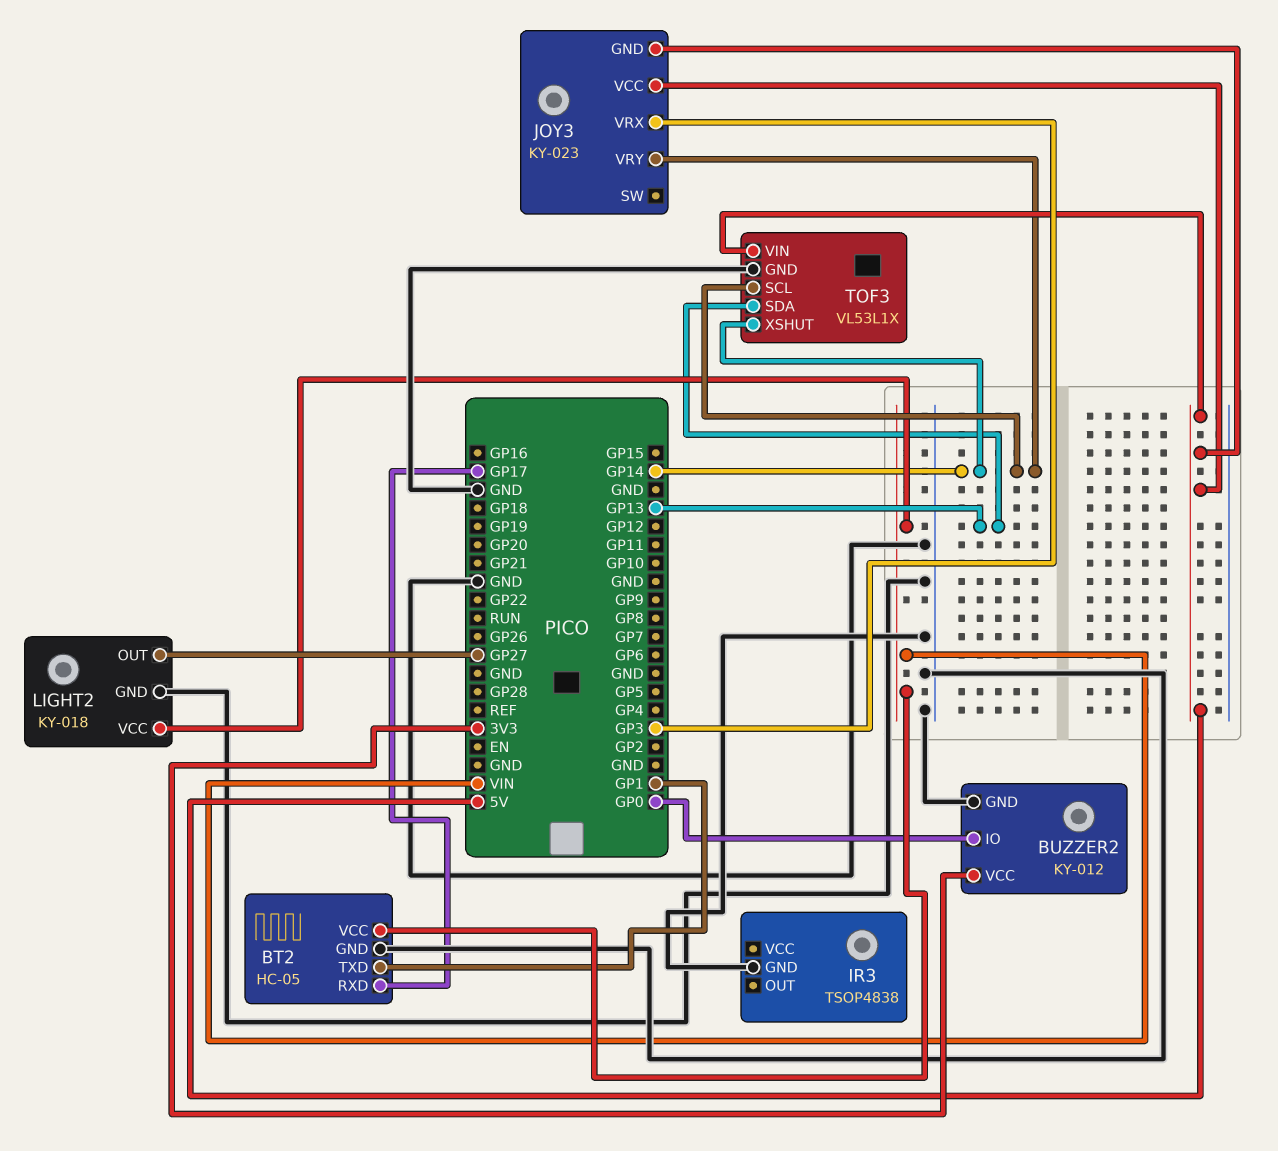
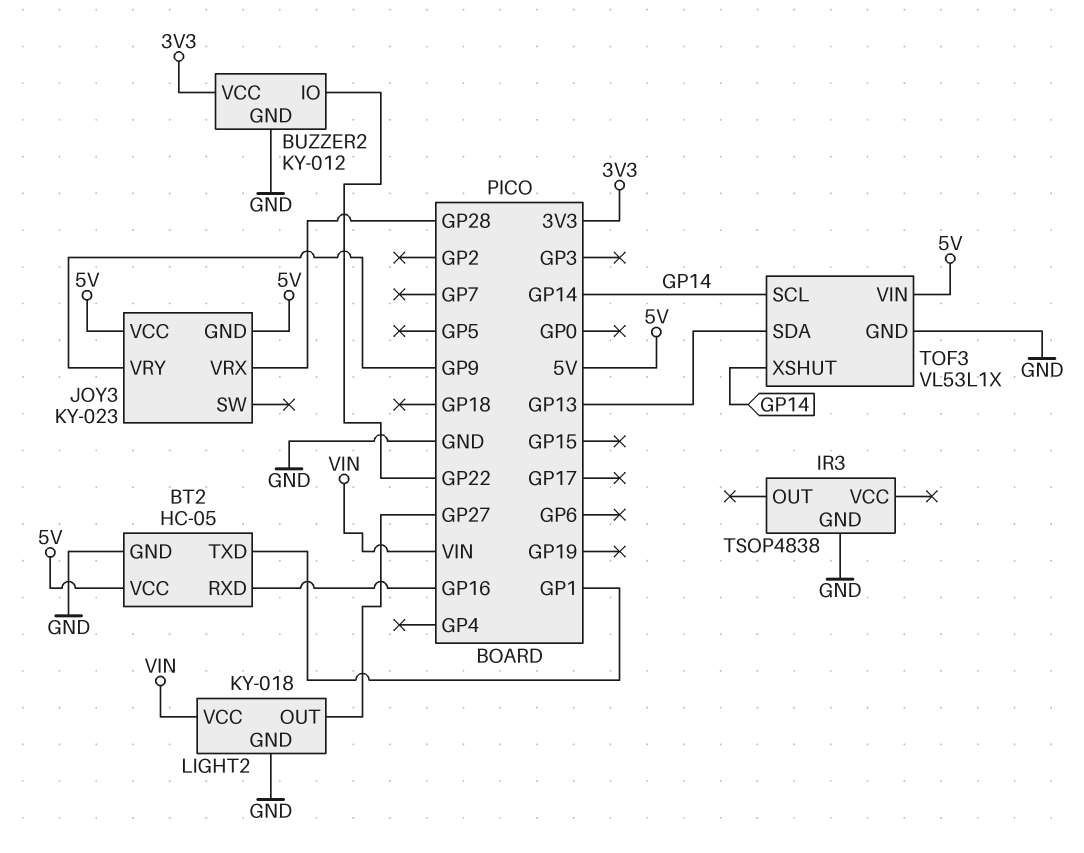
BT2 pin RXD: GP17 -> GP16
BT2 pin VCC: VIN -> 5V
BUZZER2 pin IO: GP0 -> GP22
JOY3 pin VRX: GP3 -> GP28
JOY3 pin VRY: GP14 -> GP9

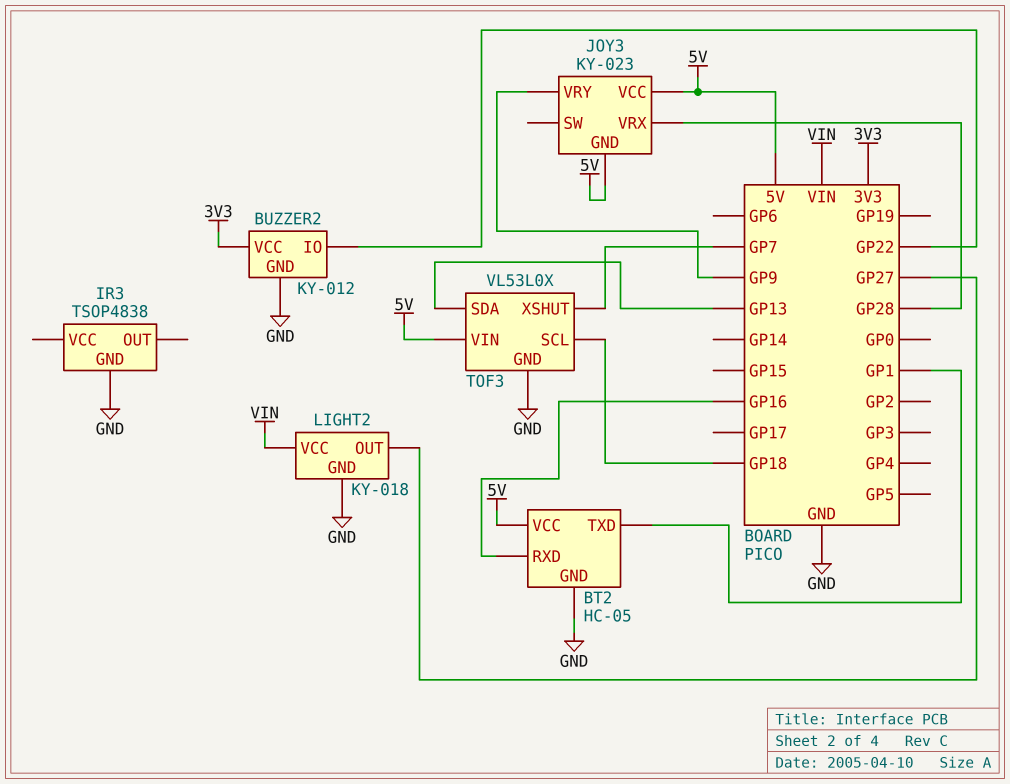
TOF3: VL53L1X -> VL53L0X
TOF3 pin SCL: GP14 -> GP18
TOF3 pin XSHUT: GP14 -> GP7

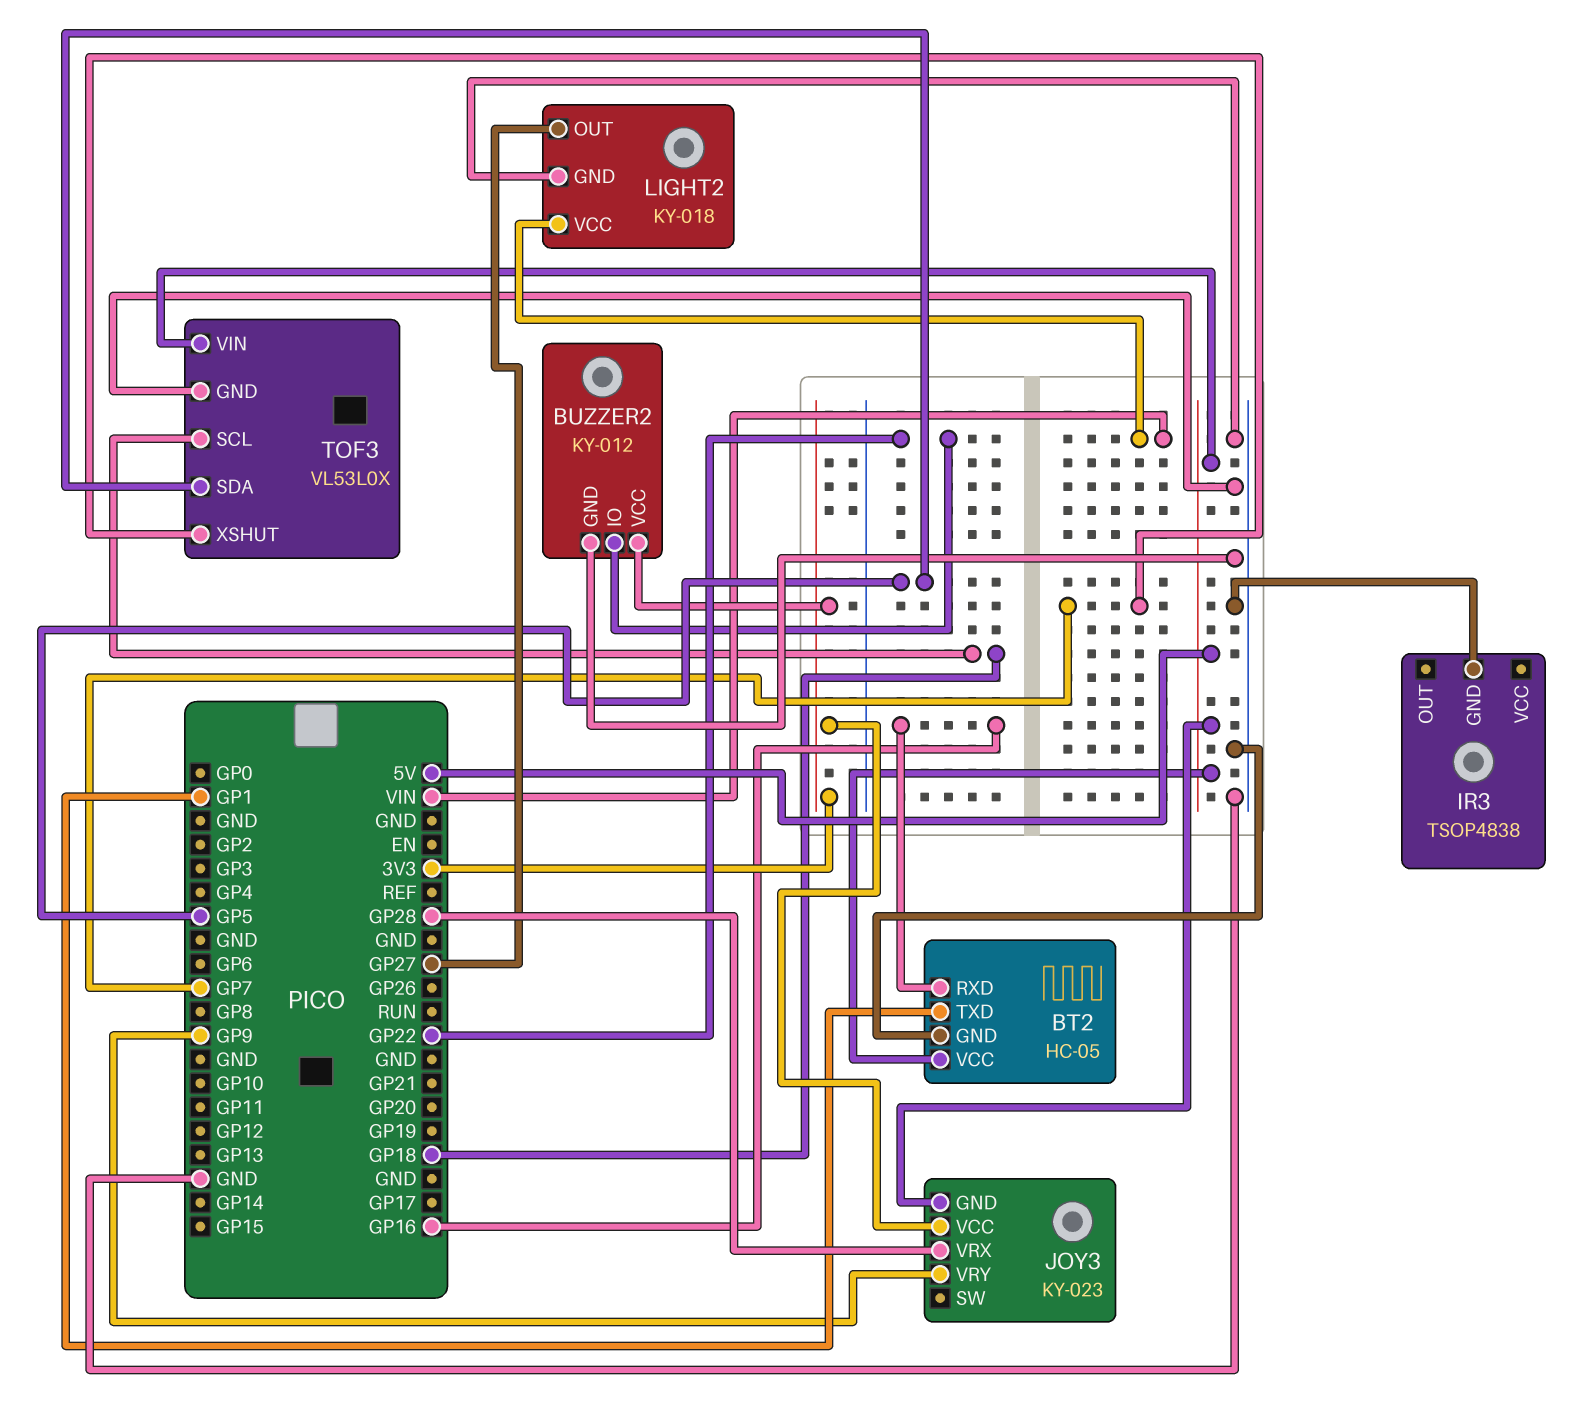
JOY3 pin VCC: 5V -> 3V3
TOF3 pin SDA: GP13 -> GP5

